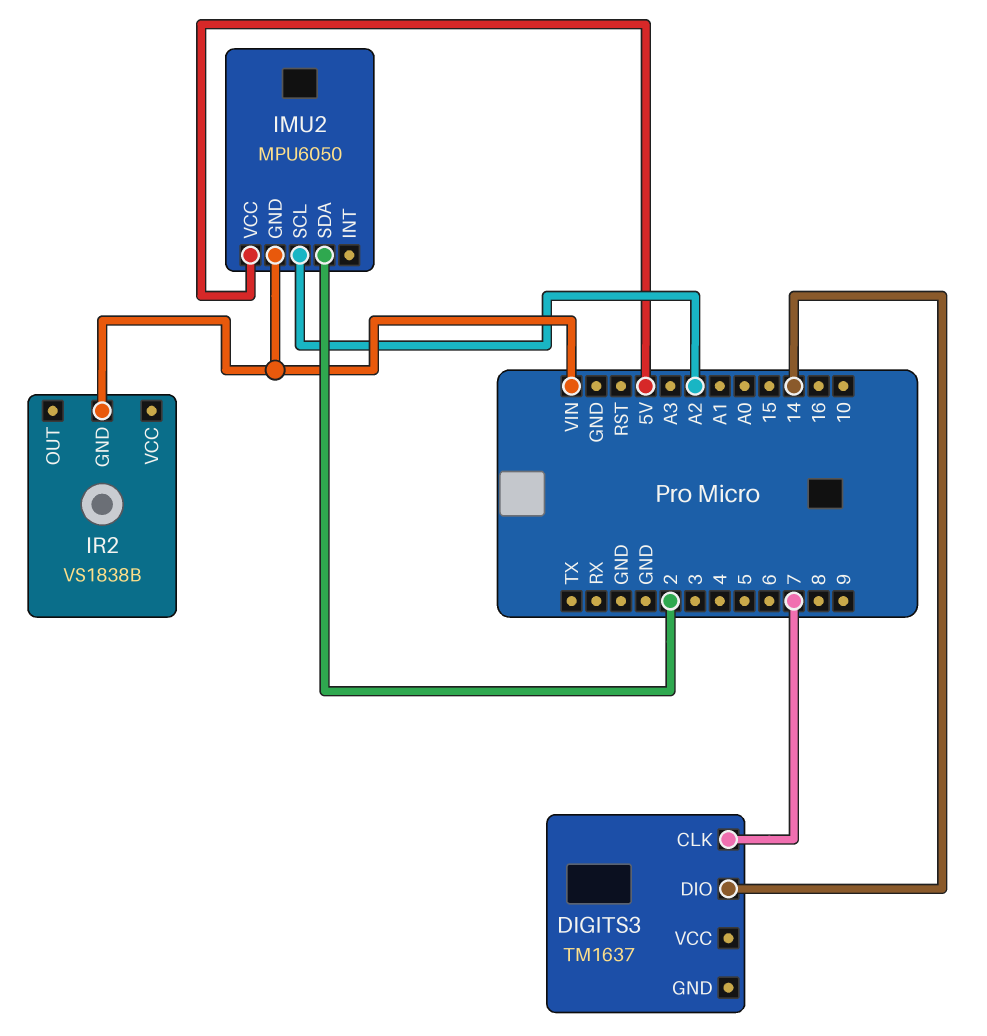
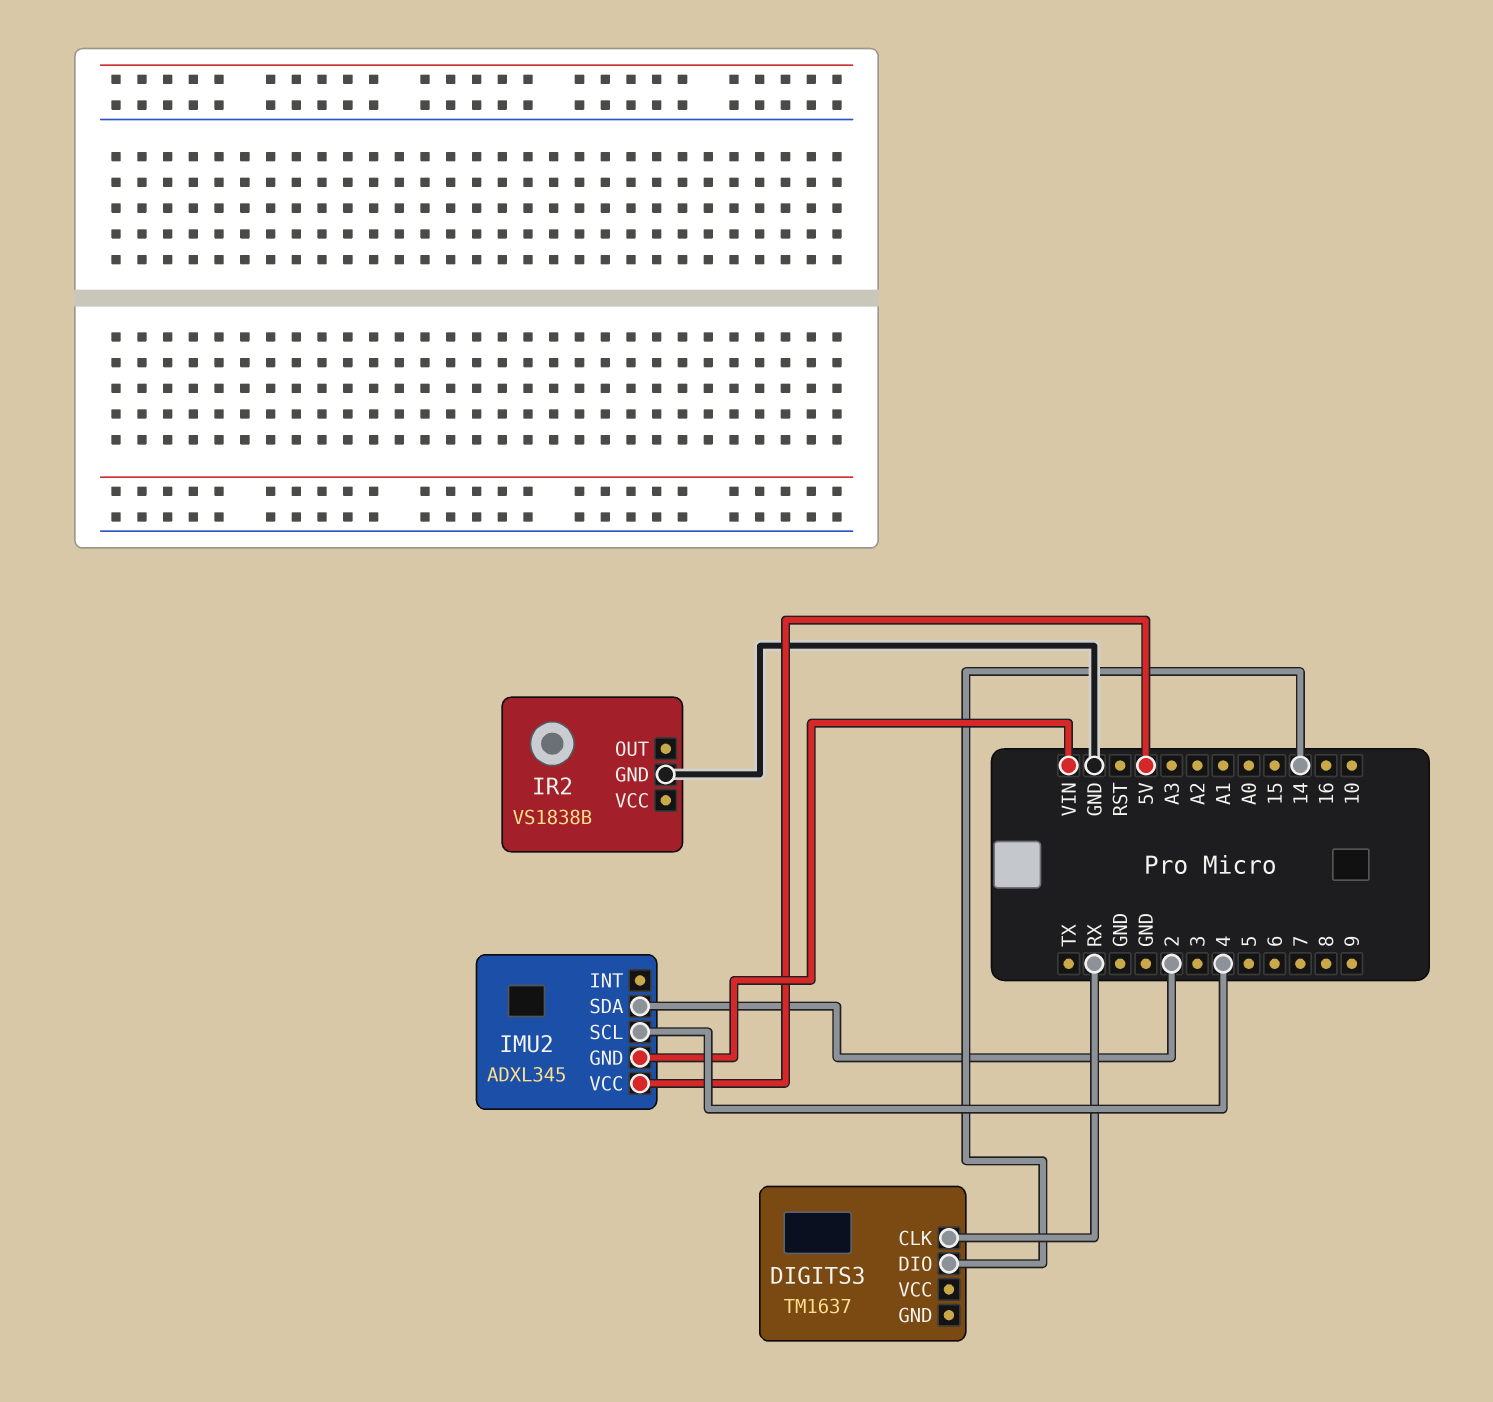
DIGITS3 pin CLK: 7 -> RX
IMU2: MPU6050 -> ADXL345
IMU2 pin SCL: A2 -> 4
IR2 pin GND: VIN -> GND

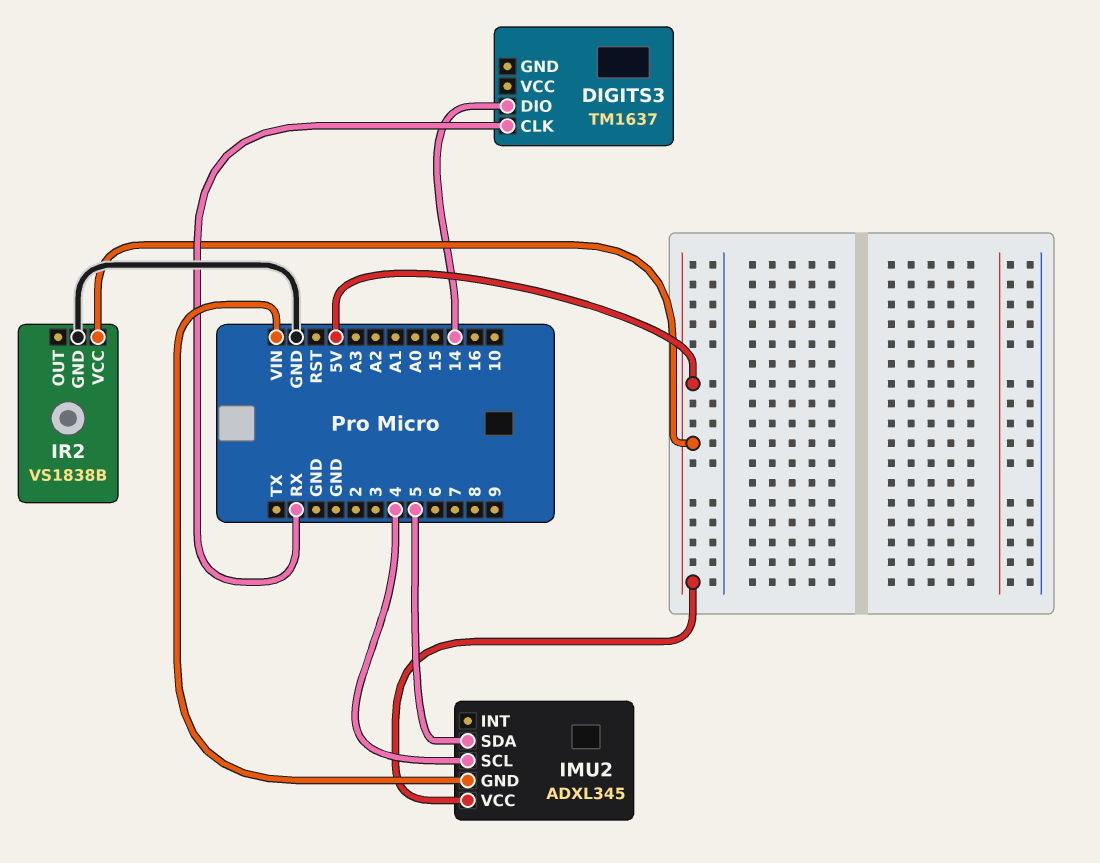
IMU2 pin SDA: 2 -> 5
IR2 pin VCC: none -> 5V

